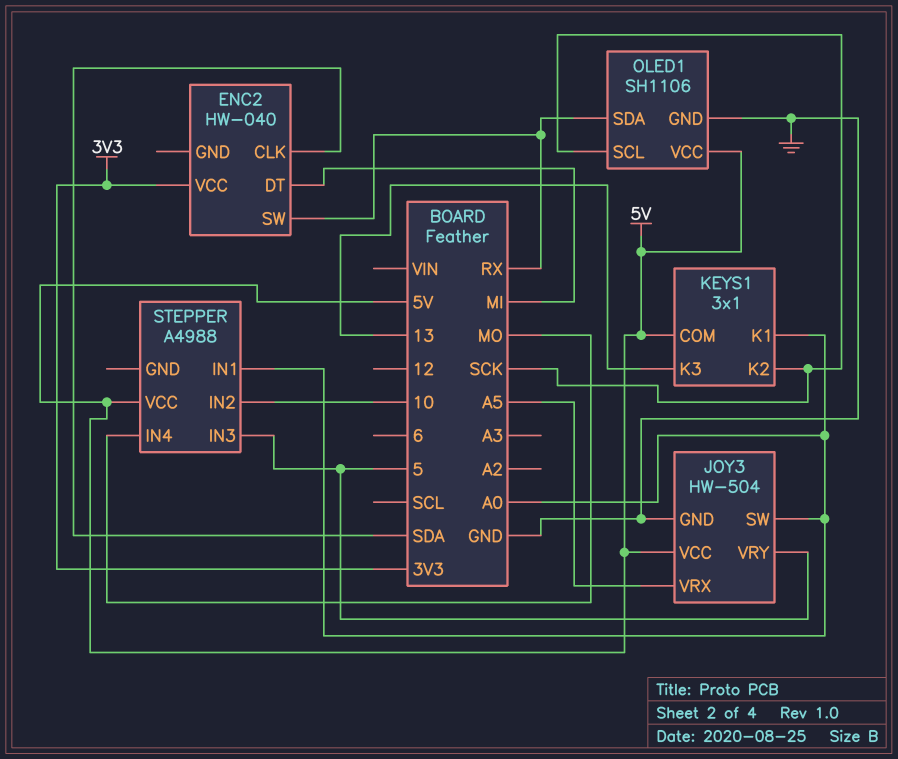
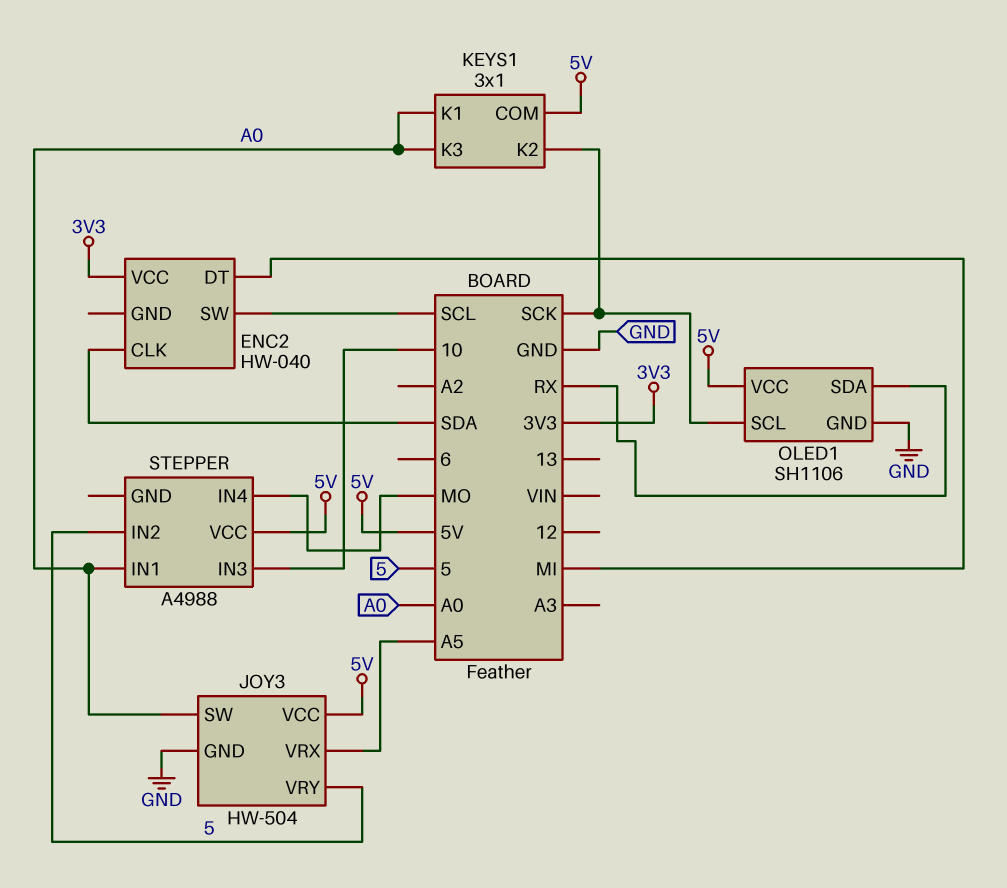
ENC2 pin SW: RX -> SCL
KEYS1 pin K3: 13 -> A0
STEPPER pin IN2: 10 -> 5
STEPPER pin IN3: 5 -> 10

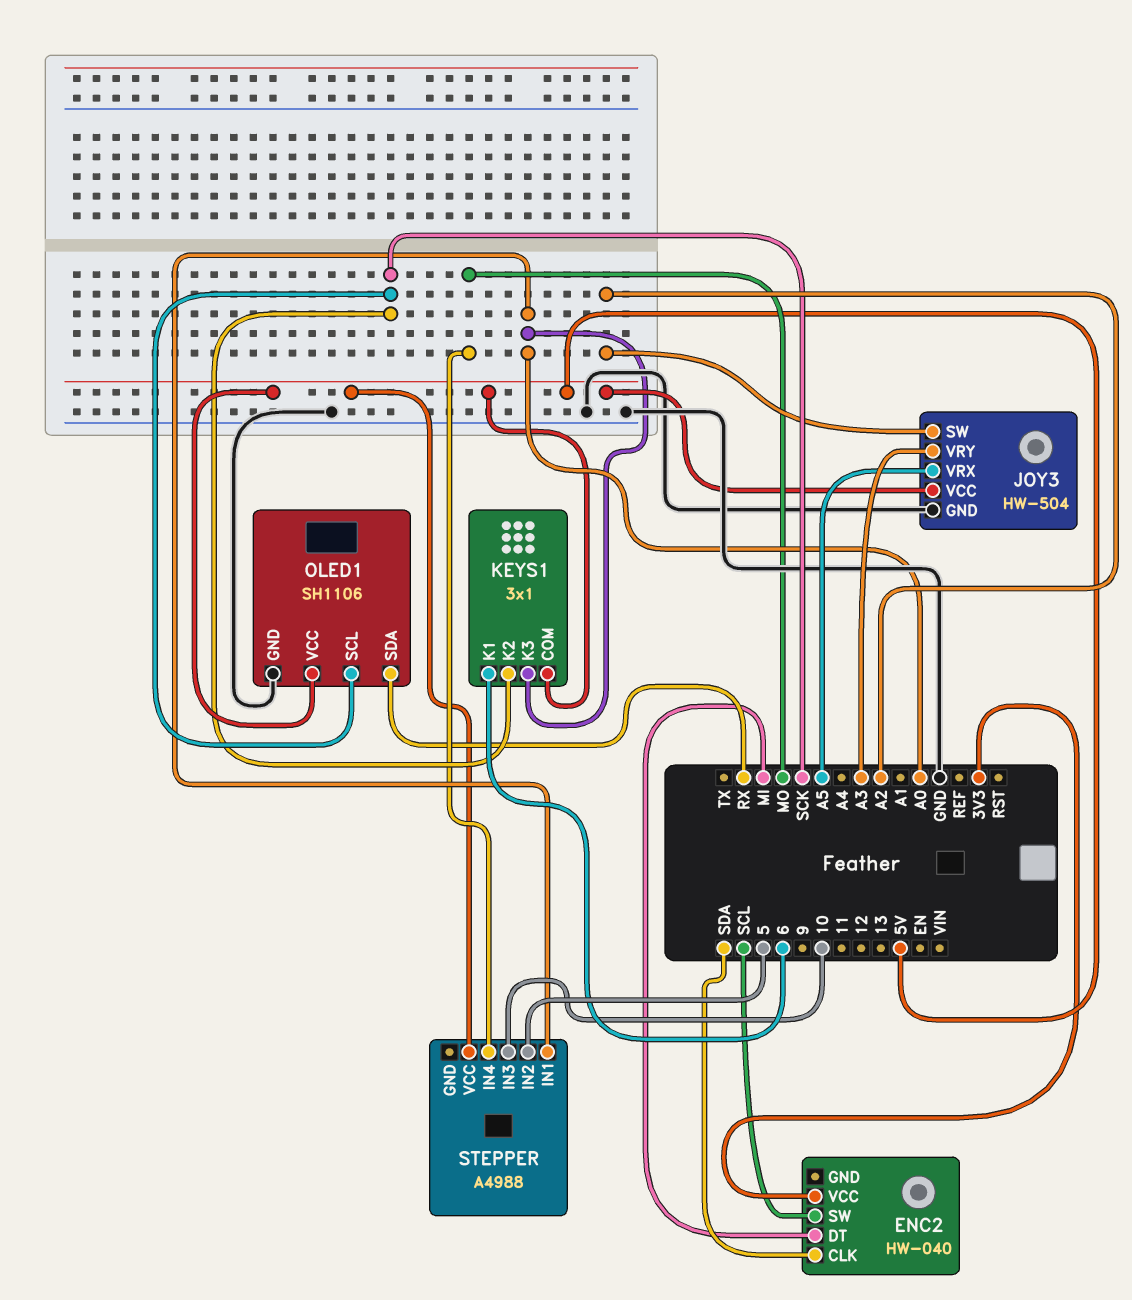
JOY3 pin SW: A0 -> A2
JOY3 pin VRY: 5 -> A3
KEYS1 pin K1: A0 -> 6

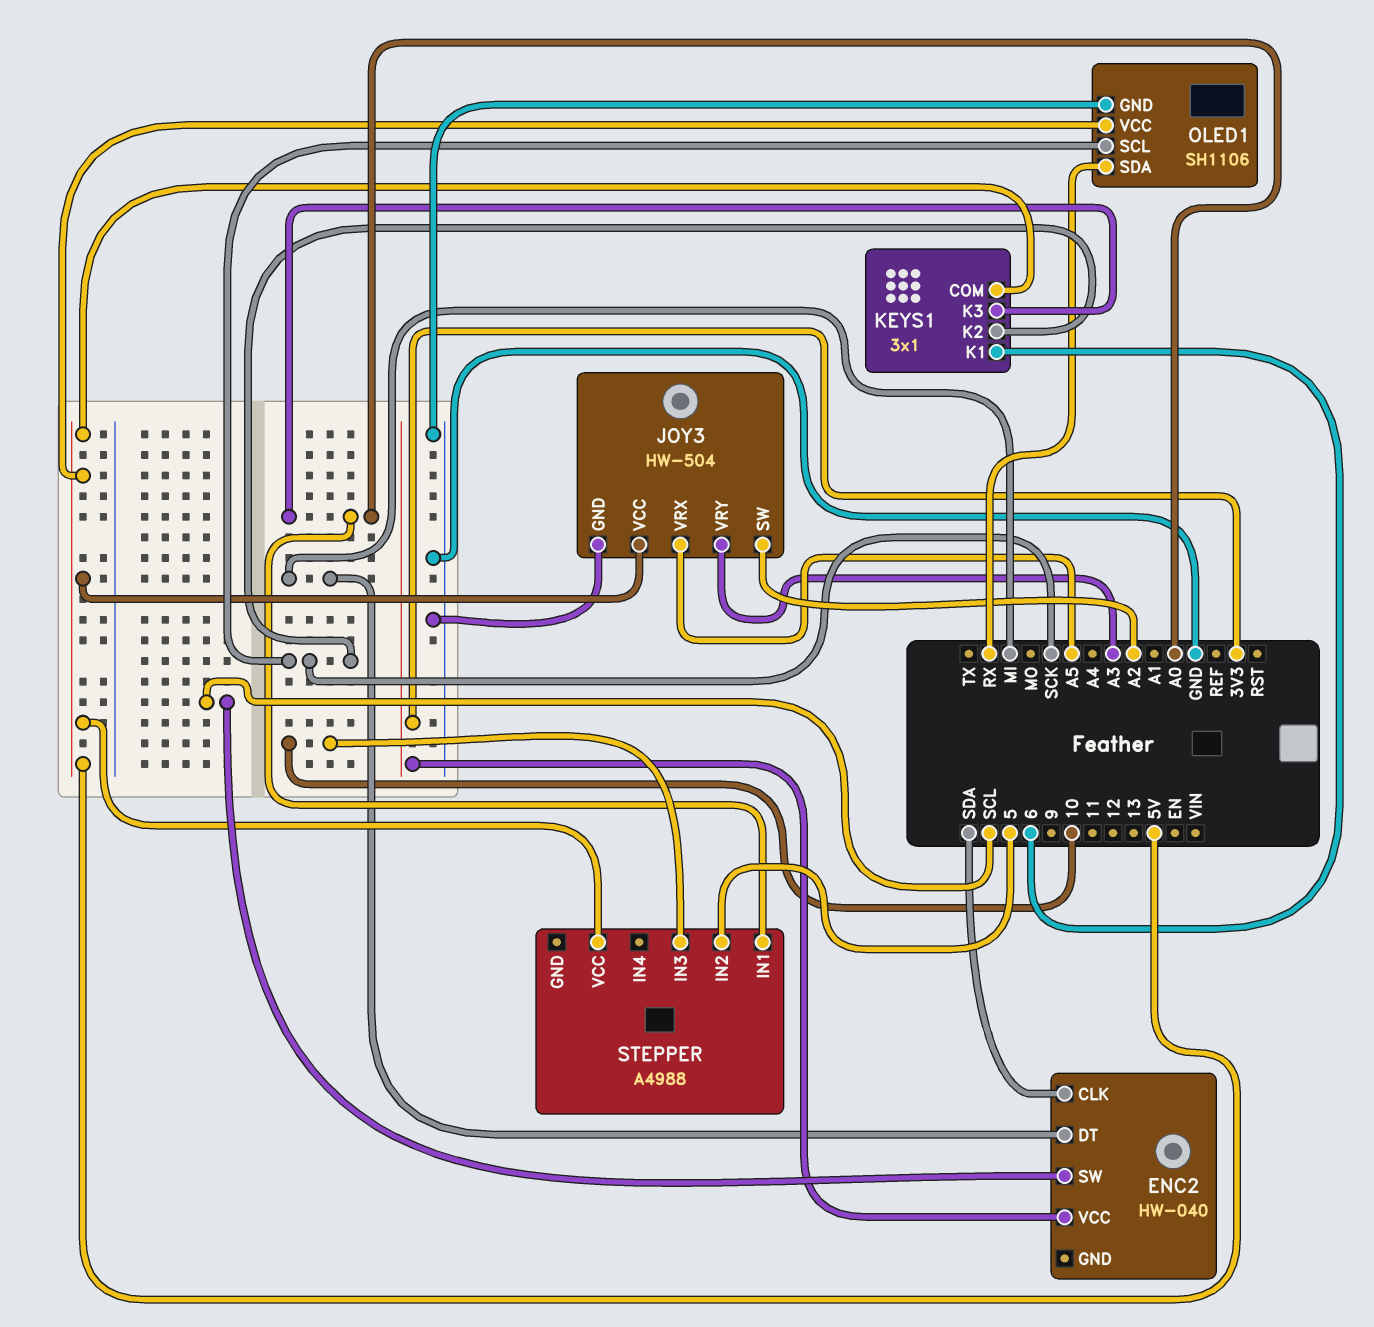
STEPPER pin IN4: MO -> none

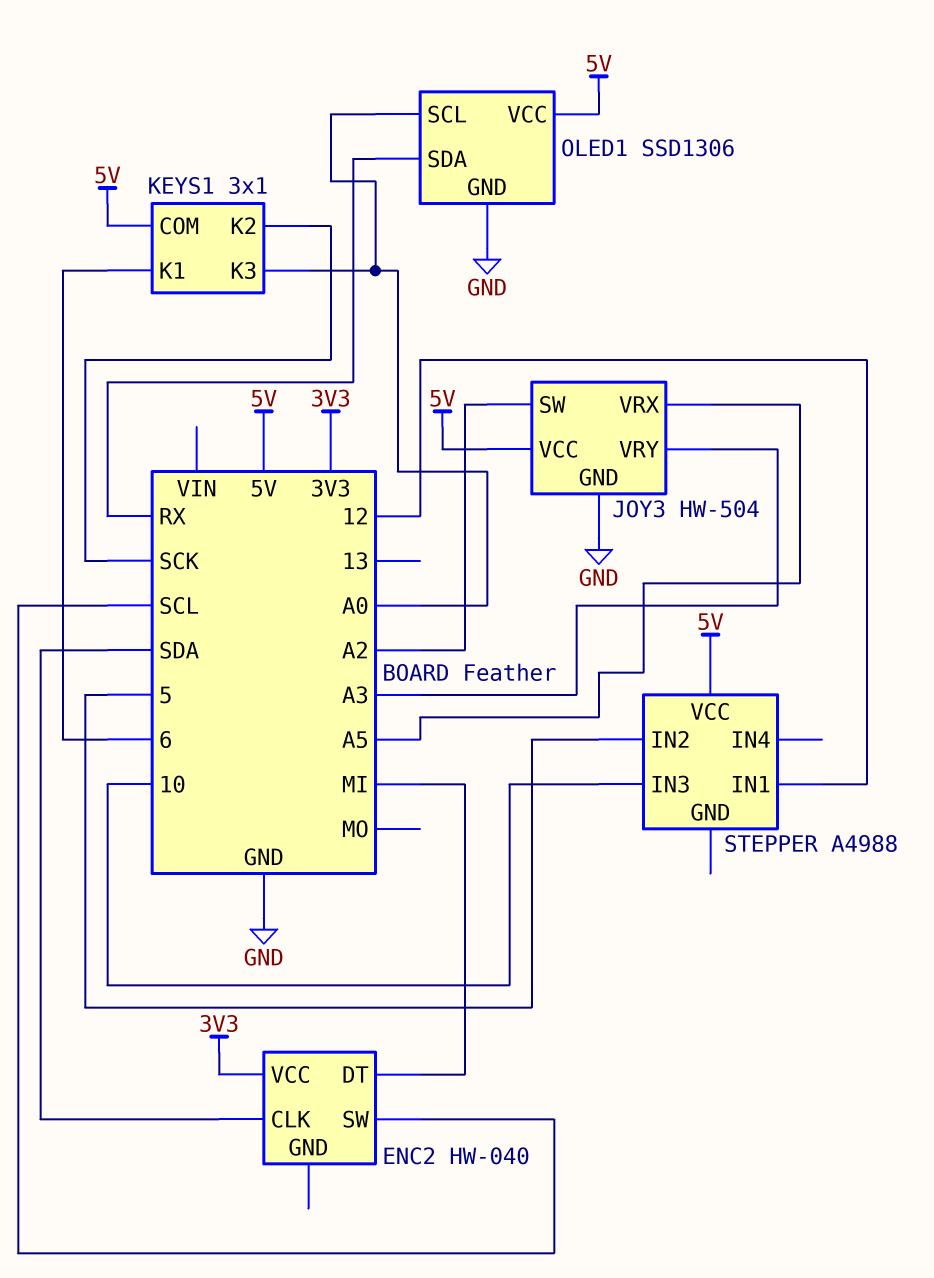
OLED1: SH1106 -> SSD1306
OLED1 pin SCL: SCK -> A0
STEPPER pin IN1: A0 -> 12

